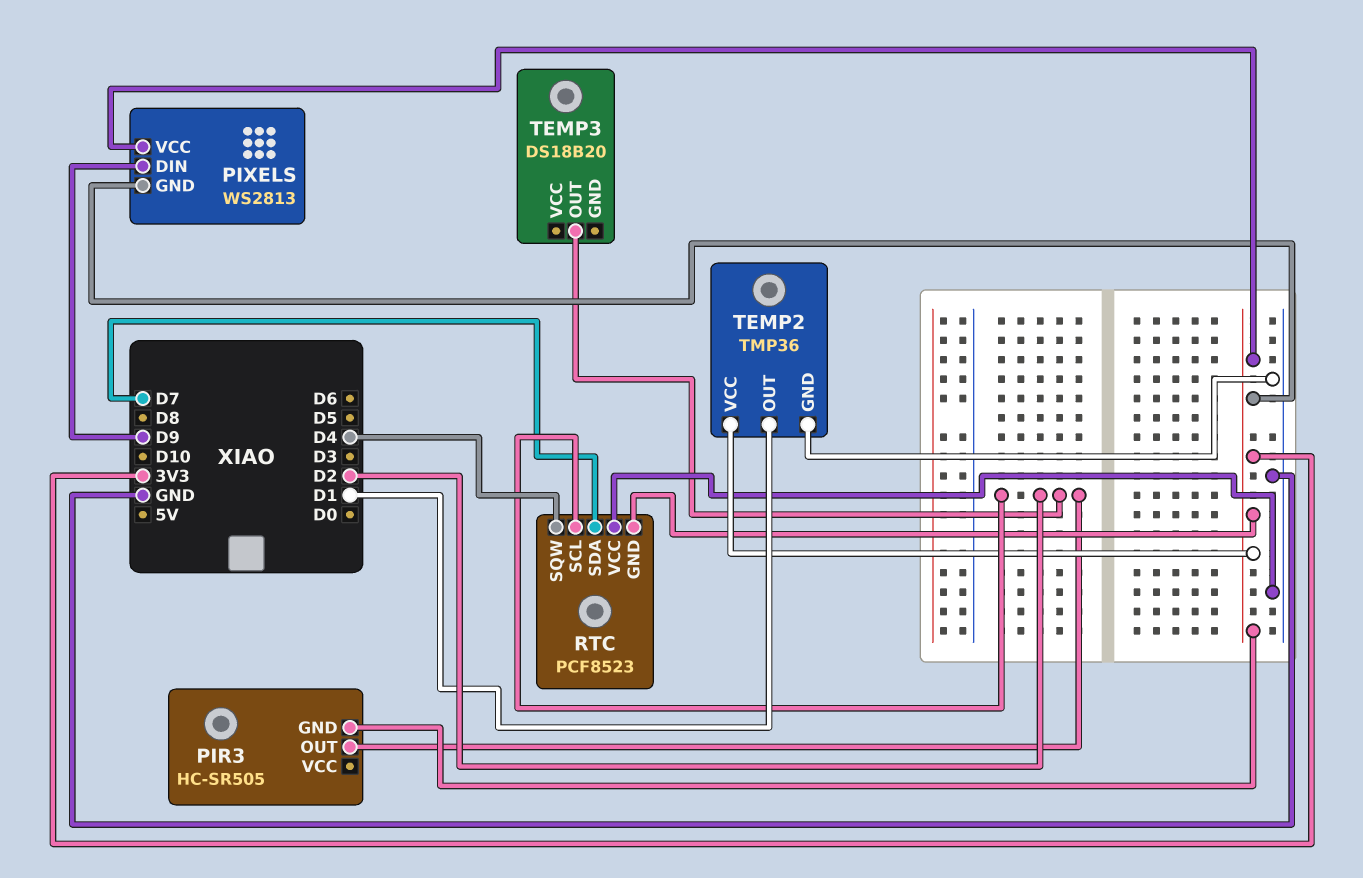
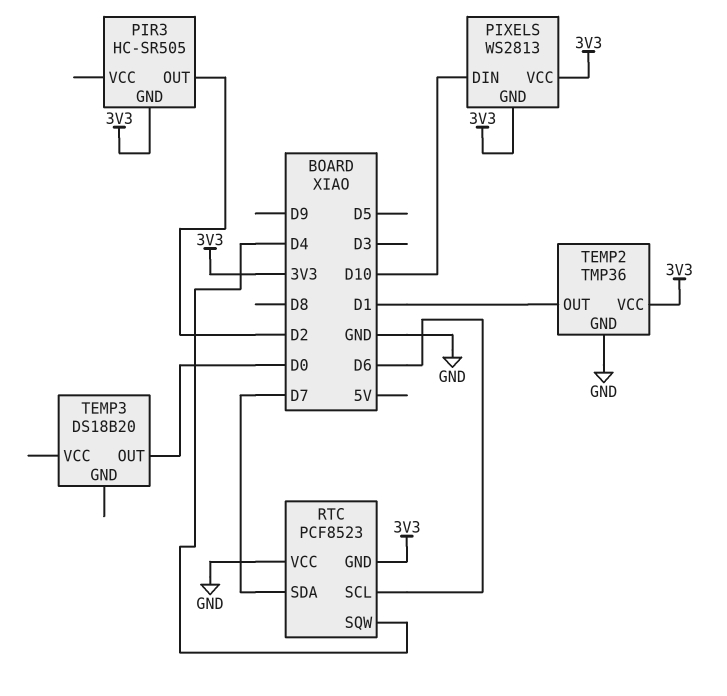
PIXELS pin DIN: D9 -> D10
RTC pin SCL: D2 -> D6
TEMP3 pin OUT: D2 -> D0

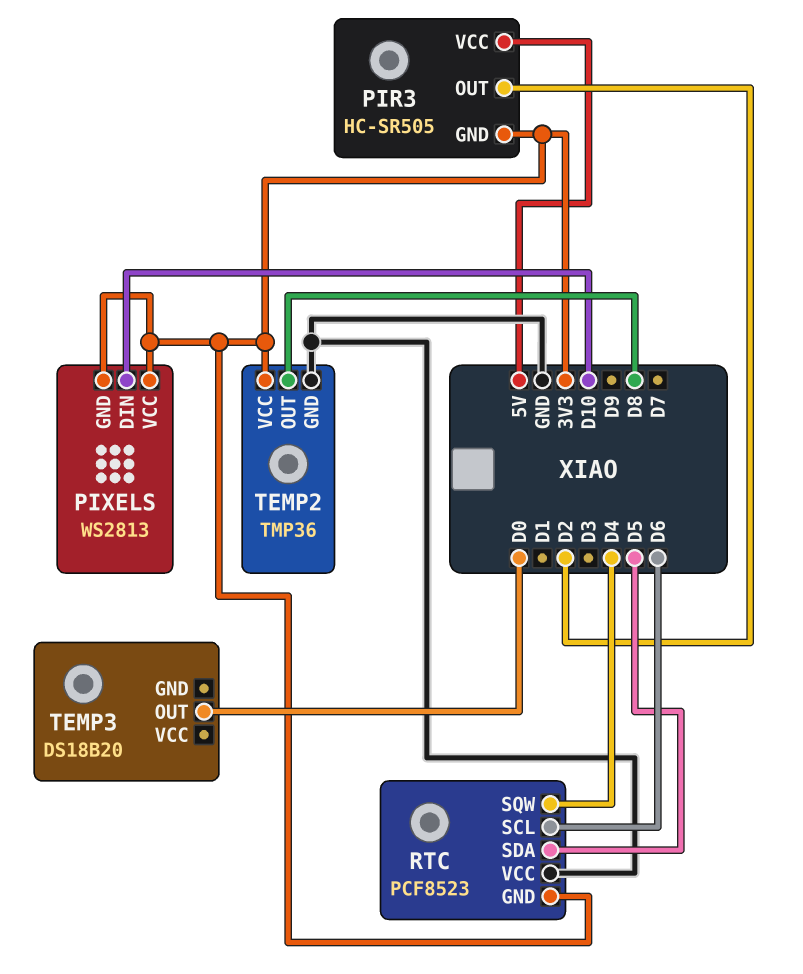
PIR3 pin VCC: none -> 5V
RTC pin SDA: D7 -> D5
TEMP2 pin OUT: D1 -> D8

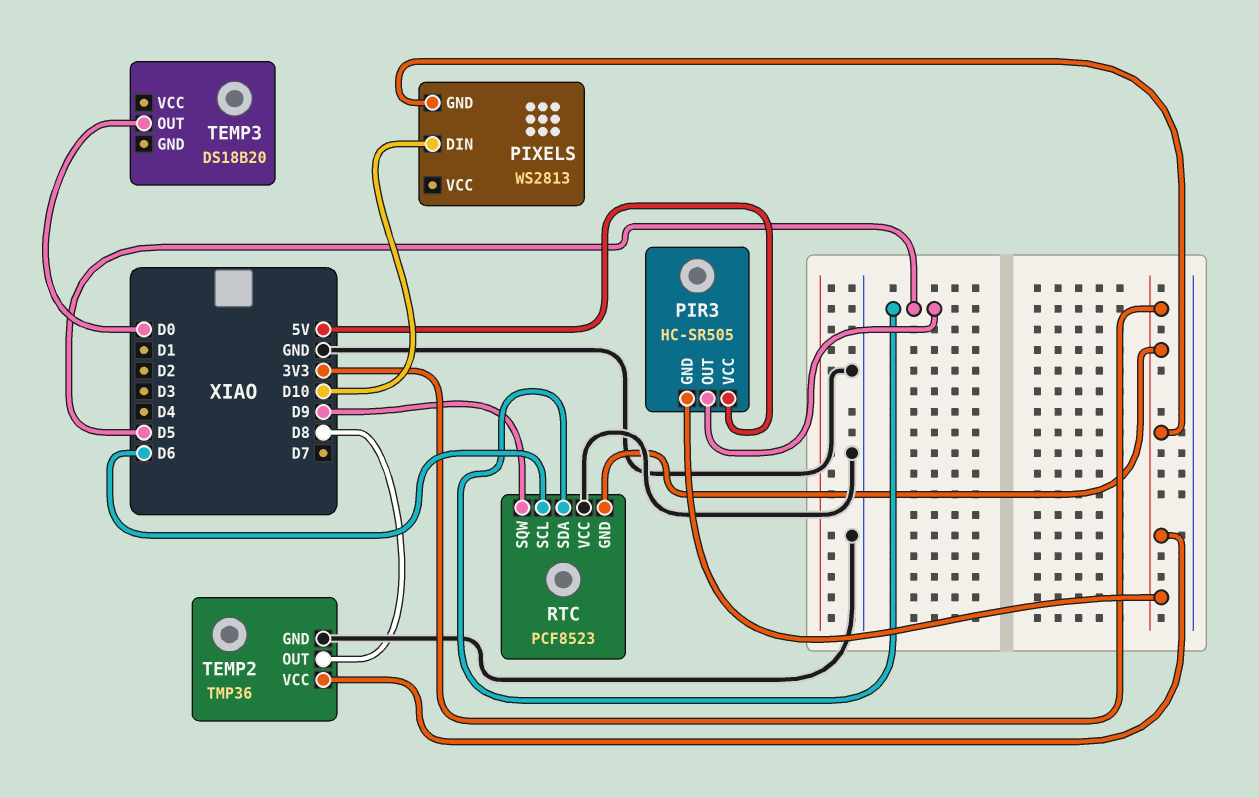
PIR3 pin OUT: D2 -> D5
PIXELS pin VCC: 3V3 -> none
RTC pin SQW: D4 -> D9

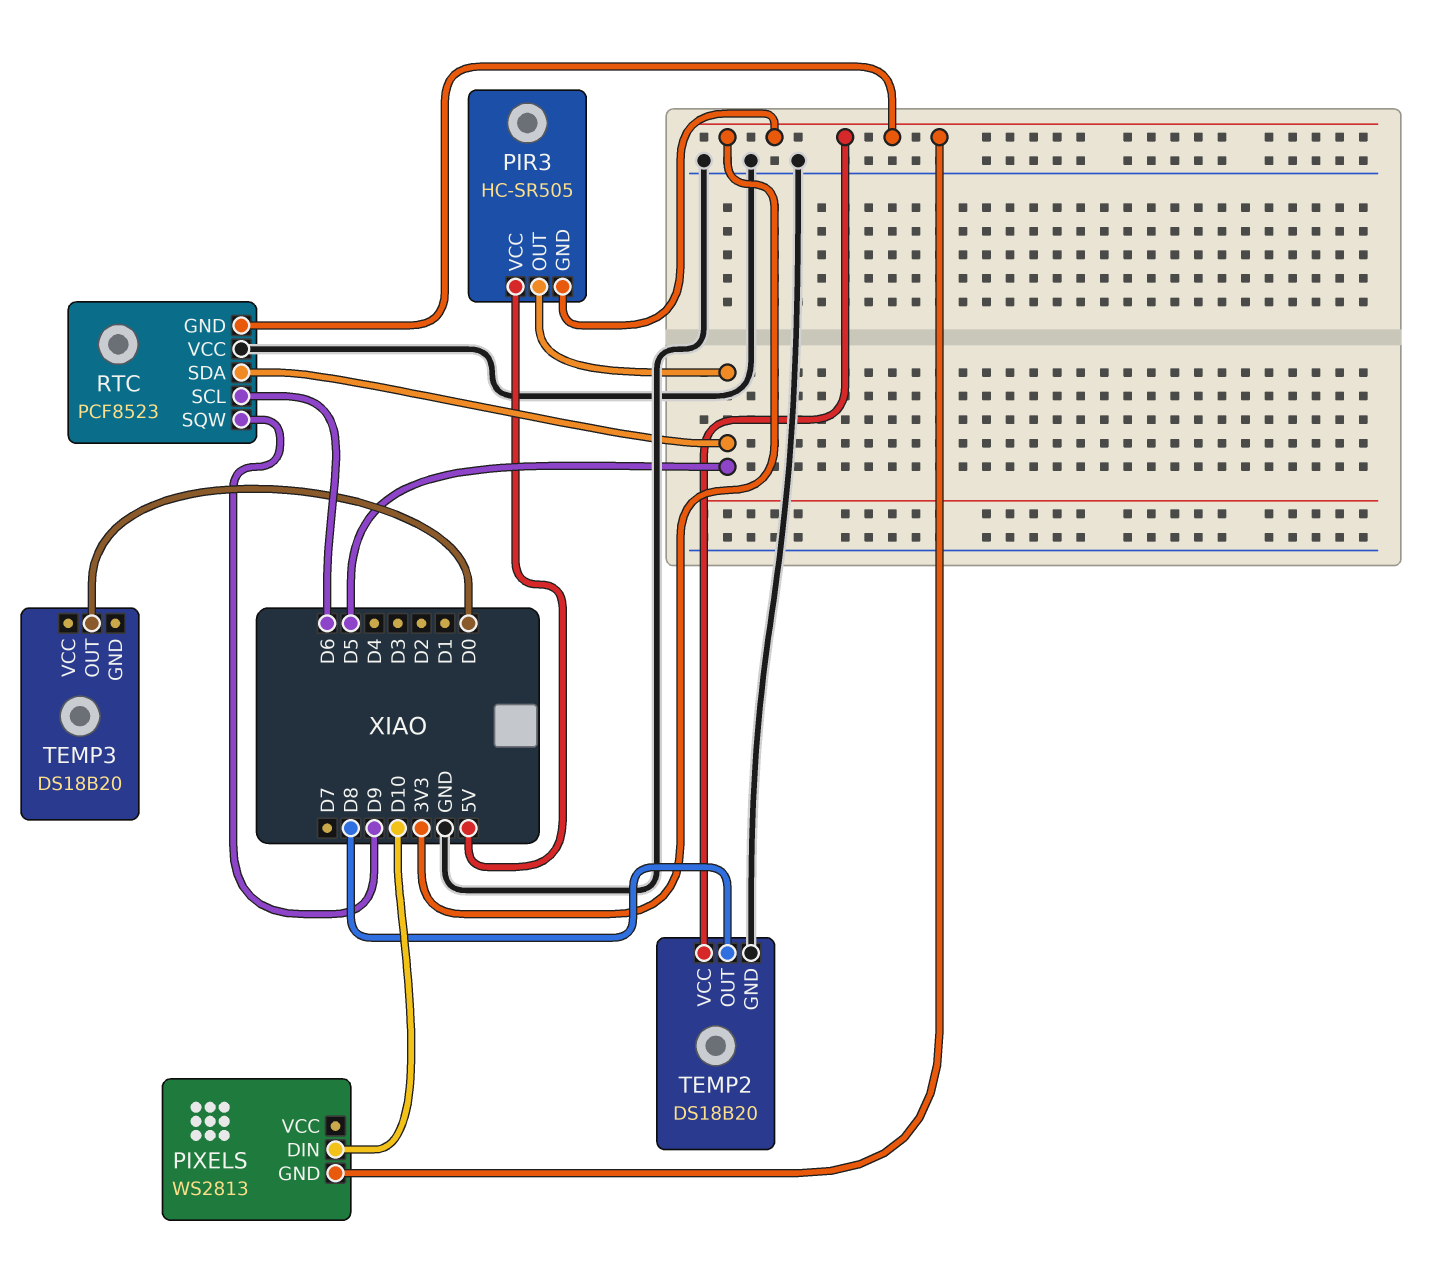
TEMP2: TMP36 -> DS18B20

